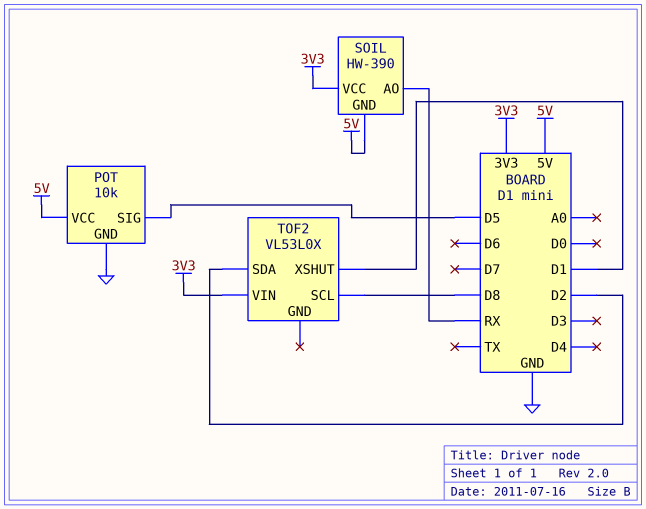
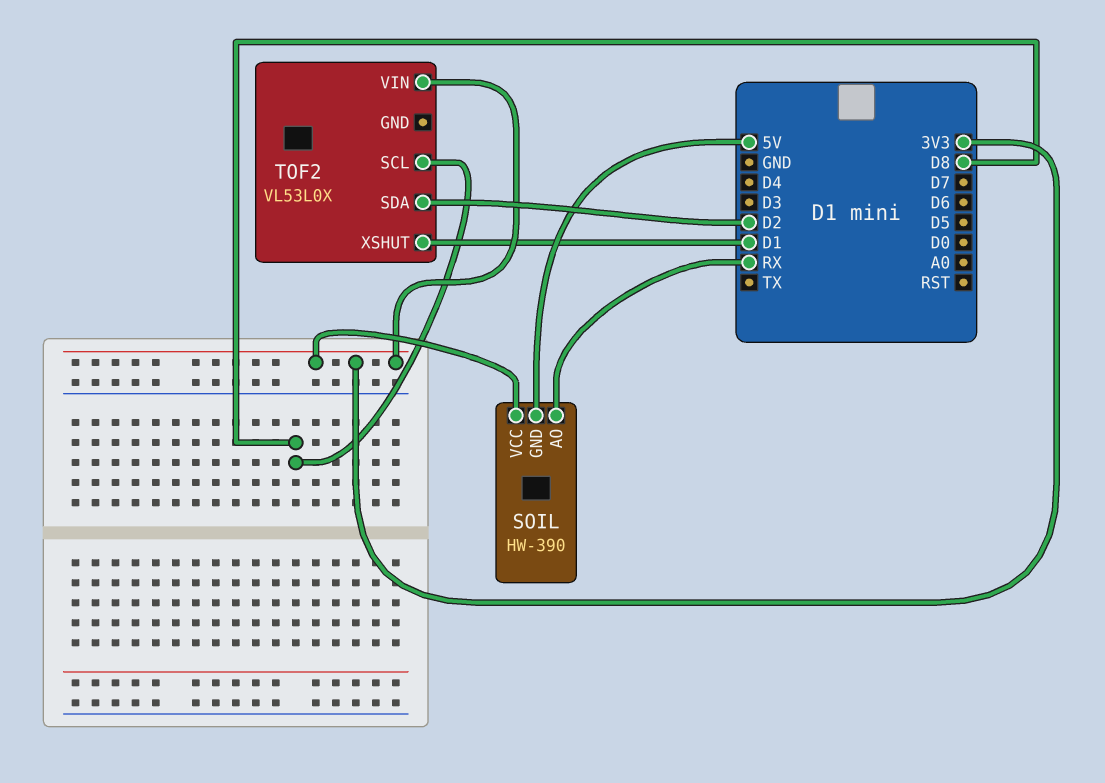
POT: 10k -> none
POT pin GND: GND -> none
POT pin SIG: D5 -> none
POT pin VCC: 5V -> none

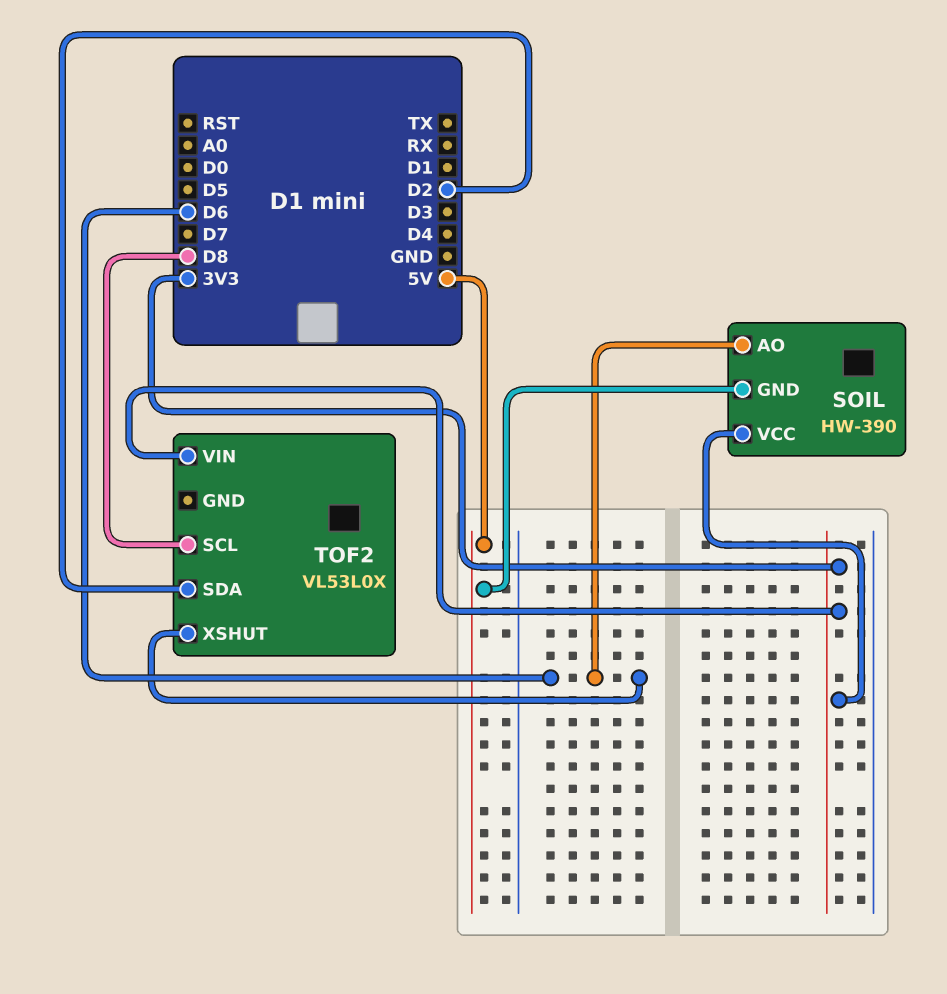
SOIL pin AO: RX -> D6
TOF2 pin XSHUT: D1 -> D6

